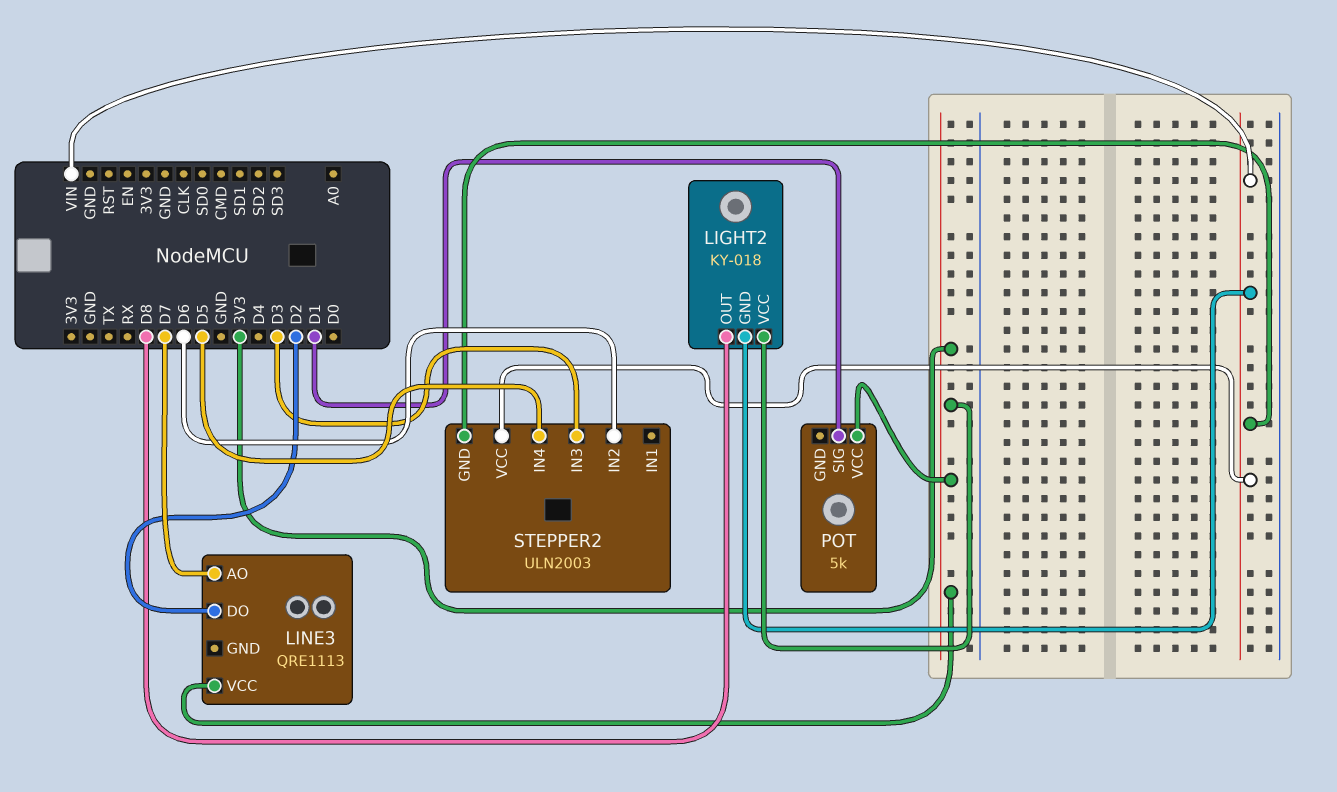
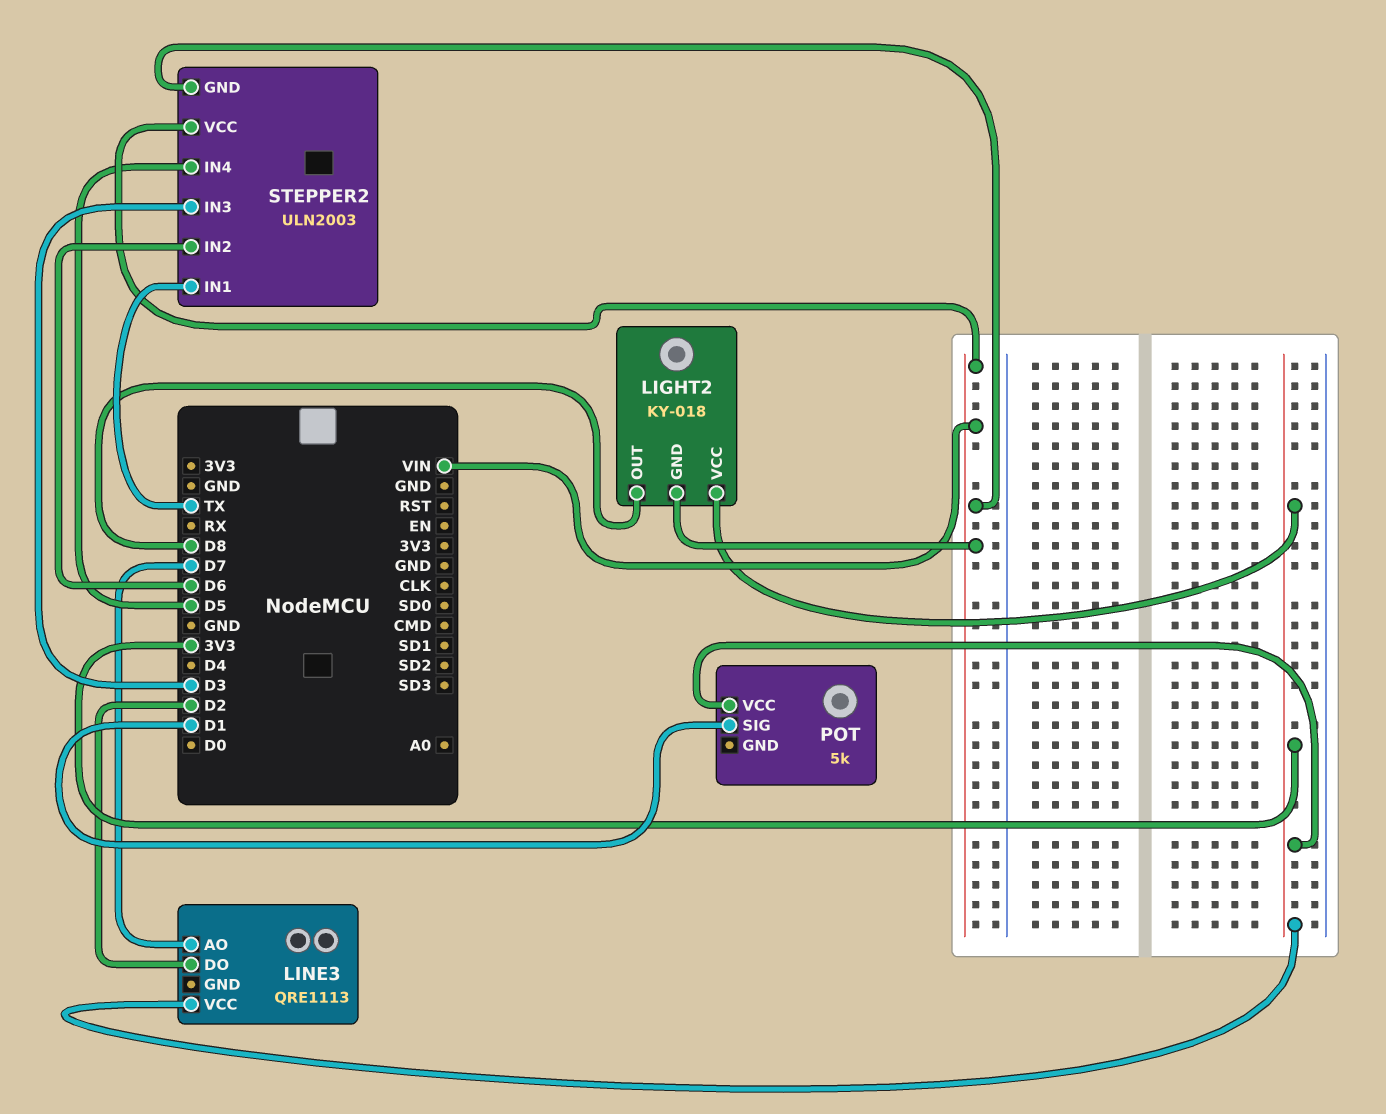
STEPPER2 pin IN1: none -> TX

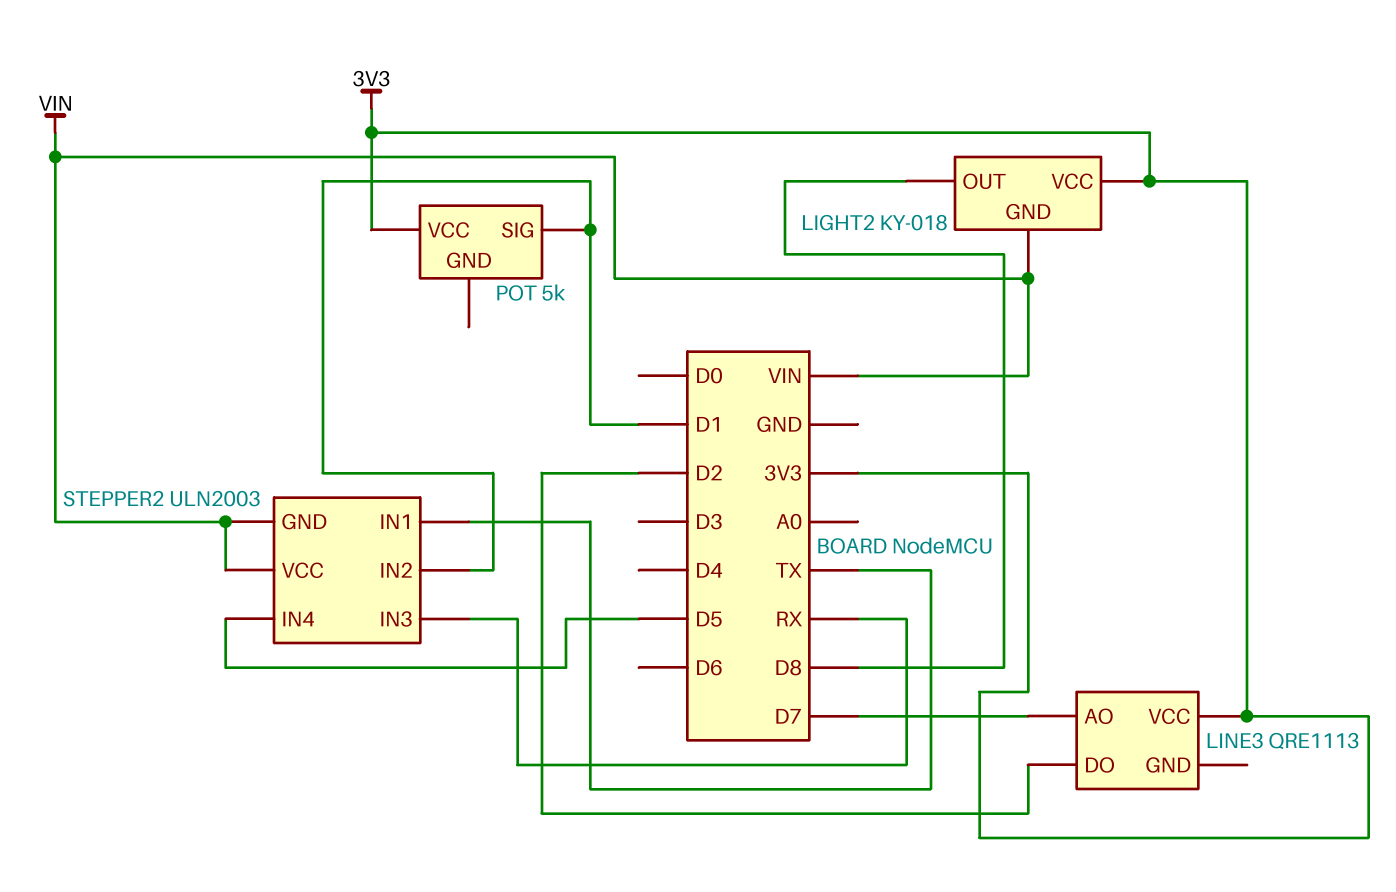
STEPPER2 pin IN2: D6 -> D1
STEPPER2 pin IN3: D3 -> RX

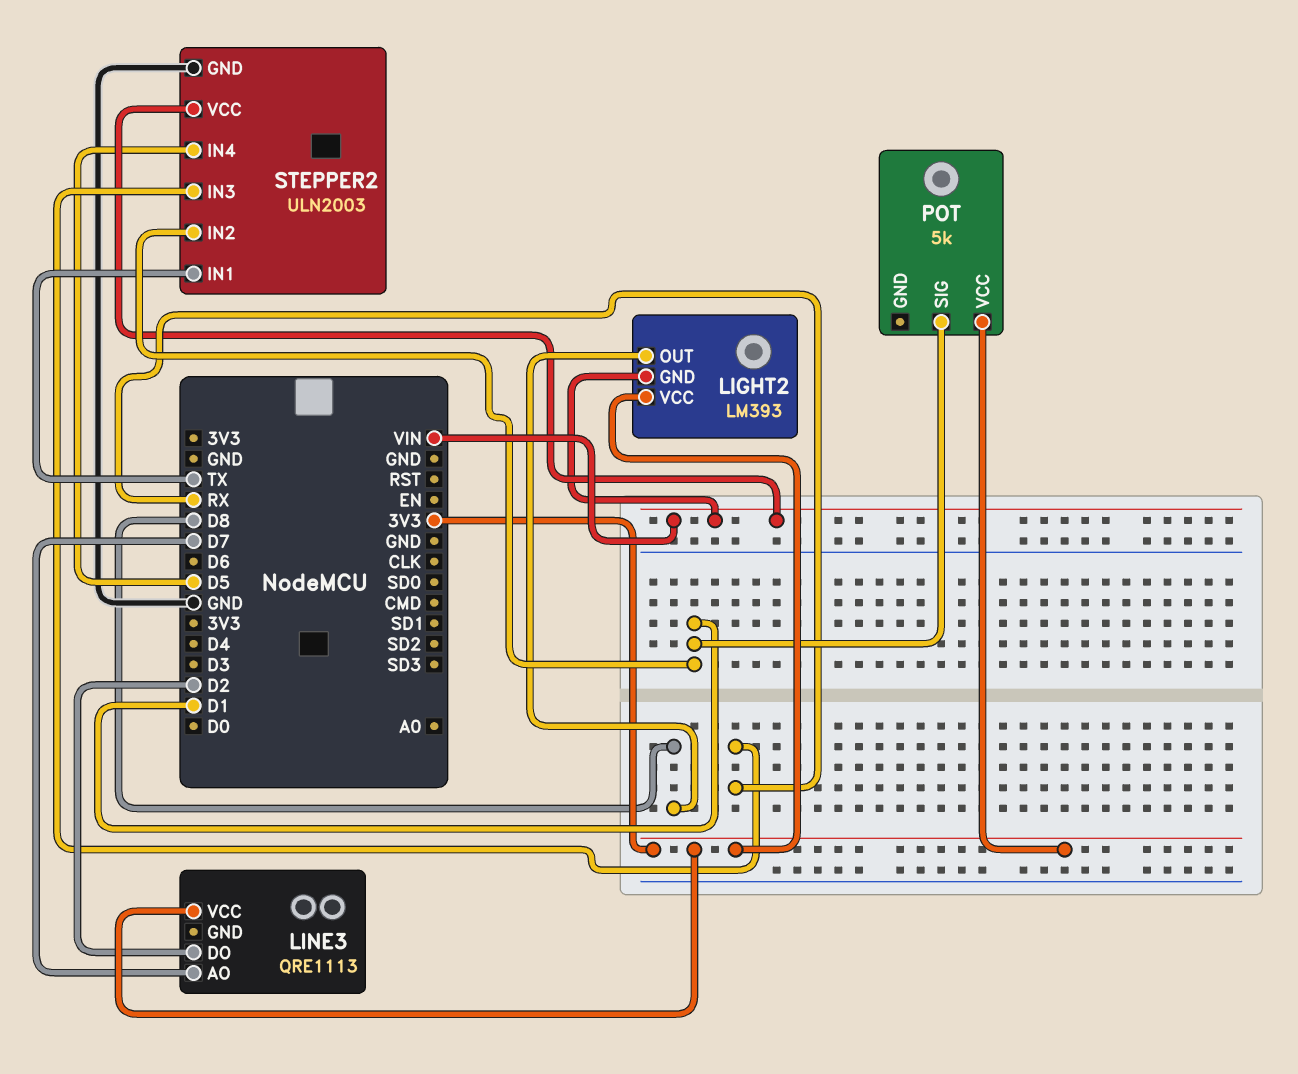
LIGHT2: KY-018 -> LM393
STEPPER2 pin GND: VIN -> GND

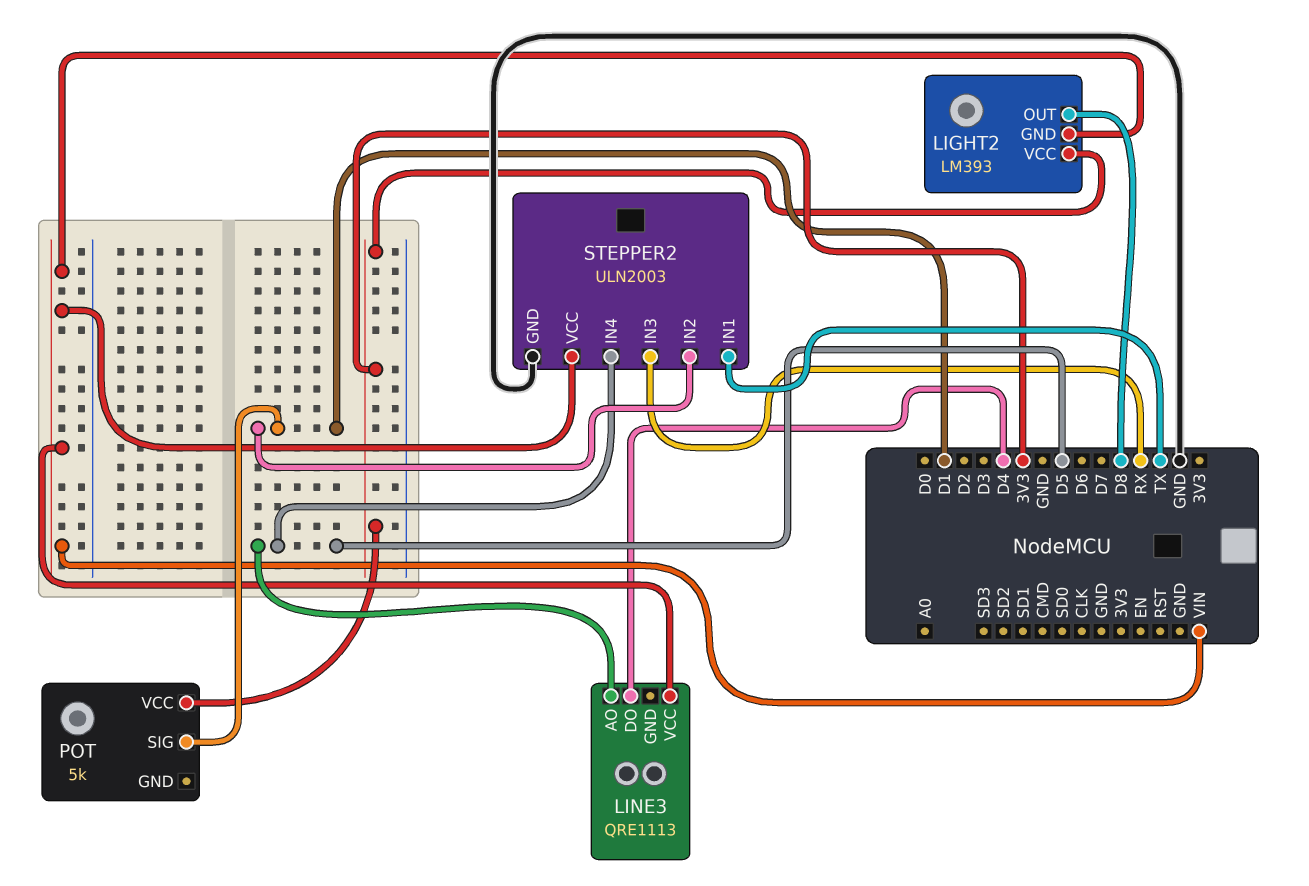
LINE3 pin AO: D7 -> D5
LINE3 pin DO: D2 -> D4
LINE3 pin VCC: 3V3 -> VIN

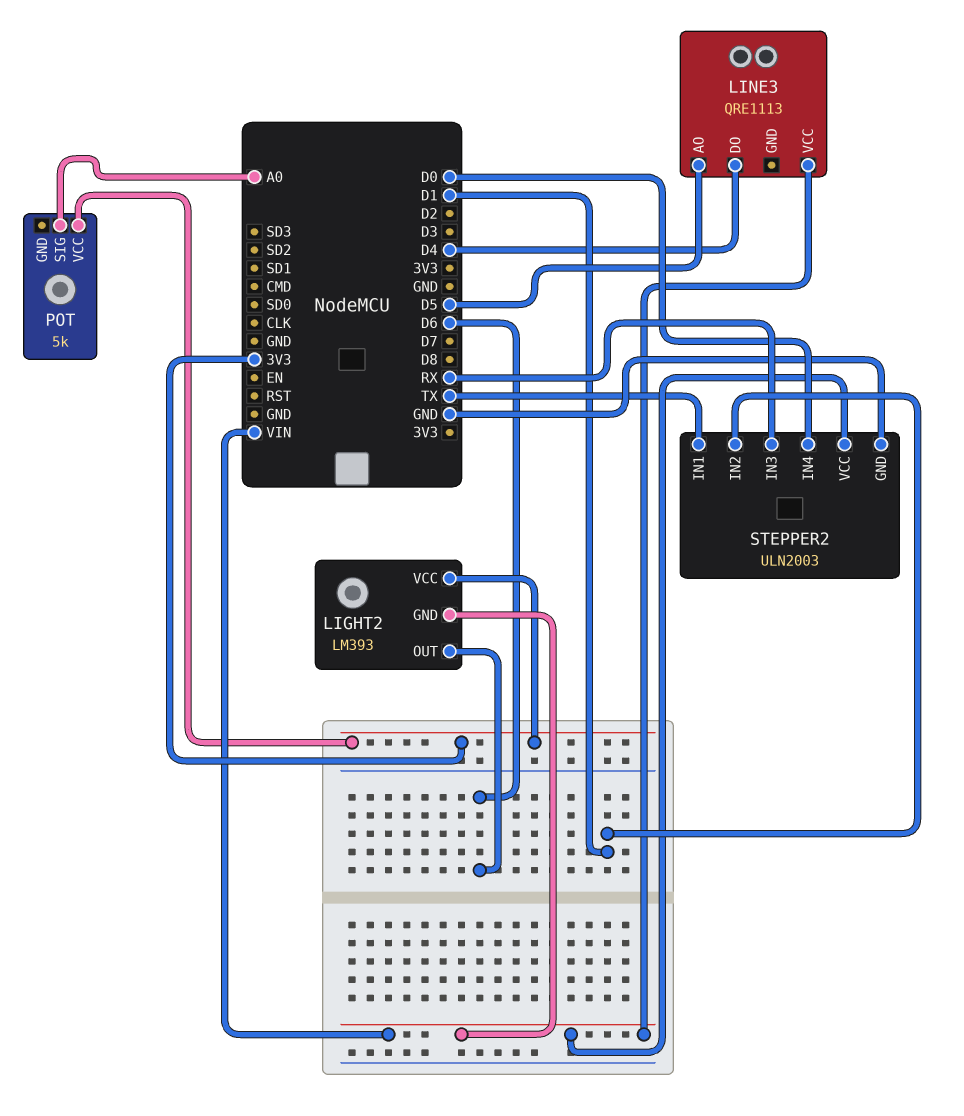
LIGHT2 pin OUT: D8 -> D6
POT pin SIG: D1 -> A0
STEPPER2 pin IN4: D5 -> D0

